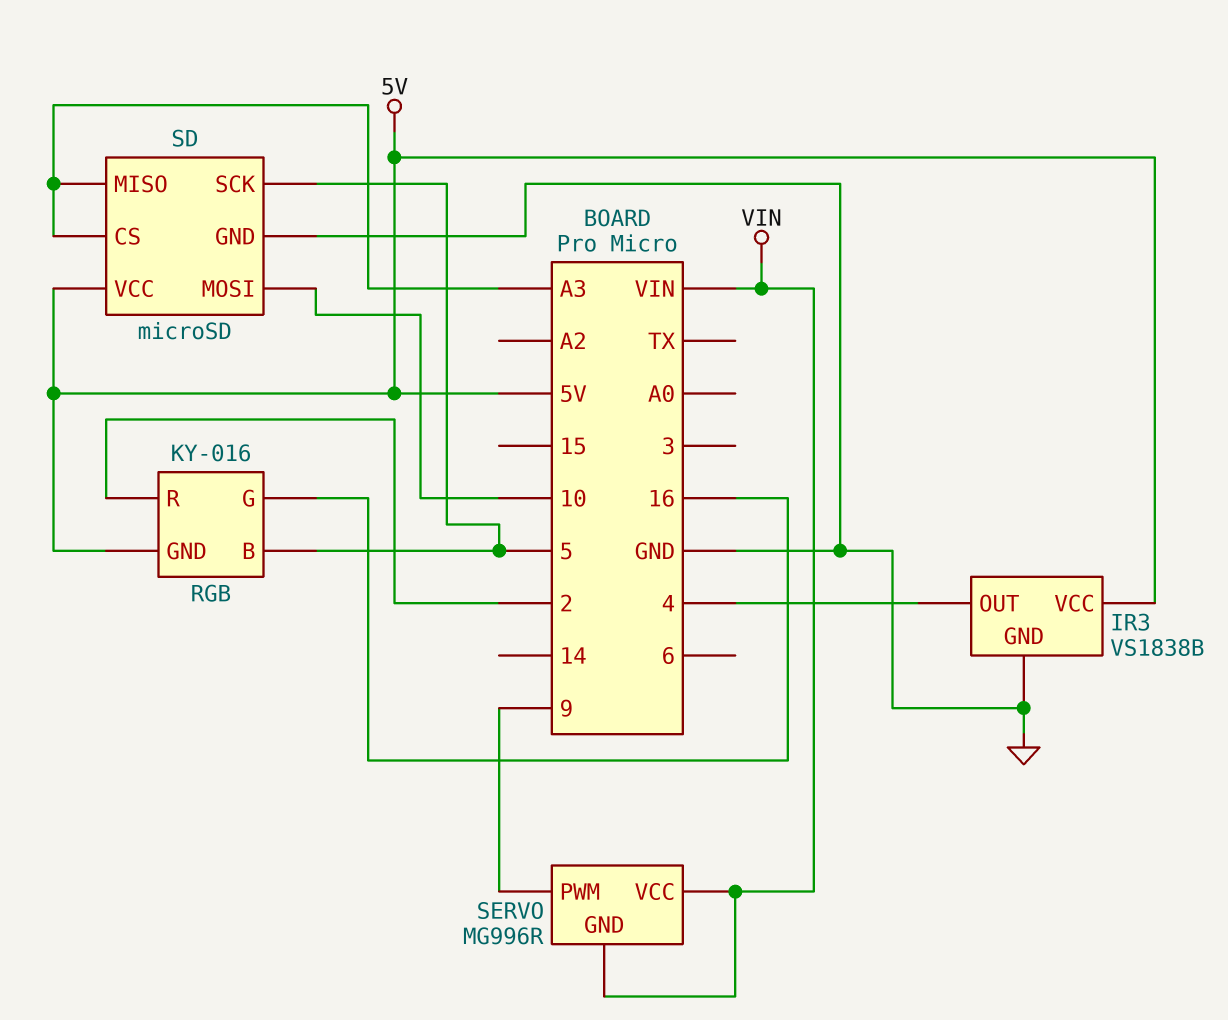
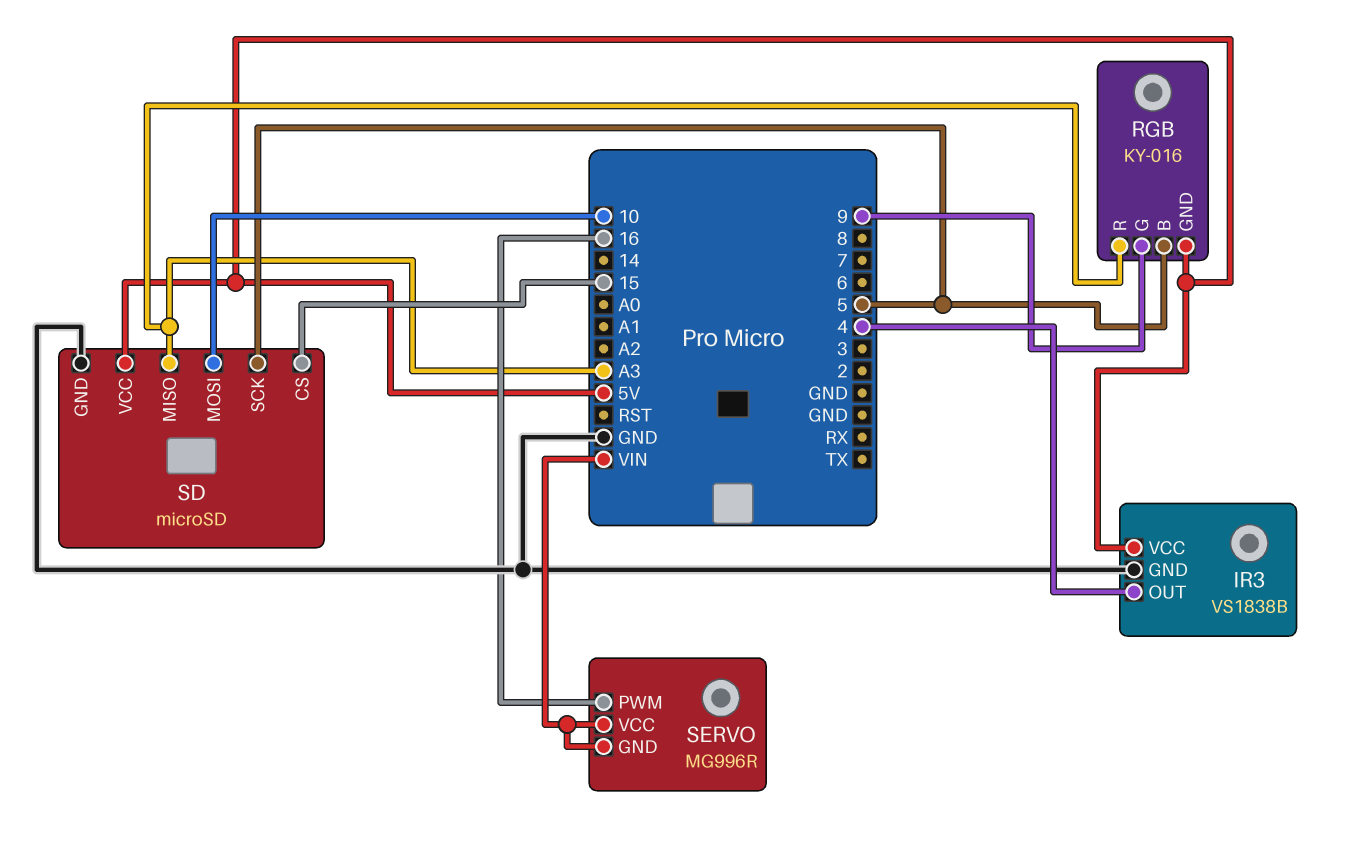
RGB pin G: 16 -> 9
RGB pin R: 2 -> A3
SD pin CS: A3 -> 15
SERVO pin PWM: 9 -> 16

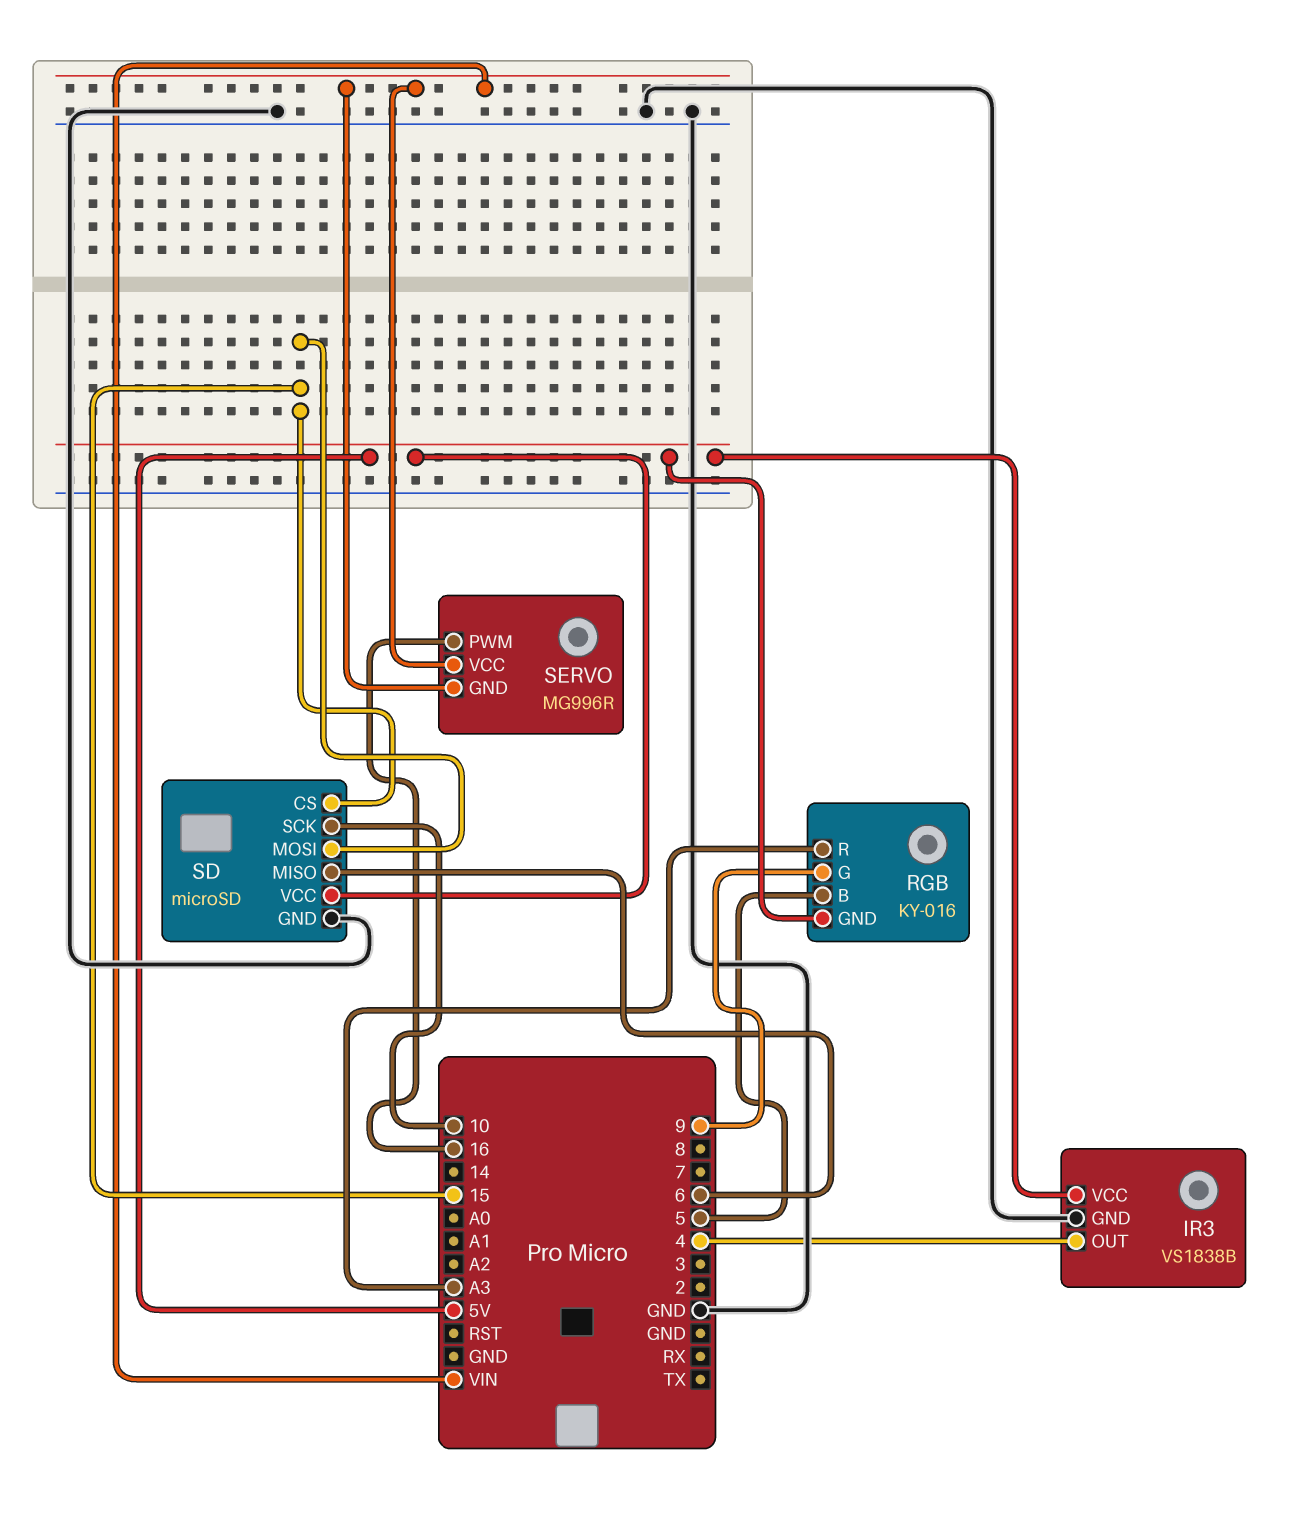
SD pin MISO: A3 -> 6
SD pin MOSI: 10 -> 15
SD pin SCK: 5 -> 10

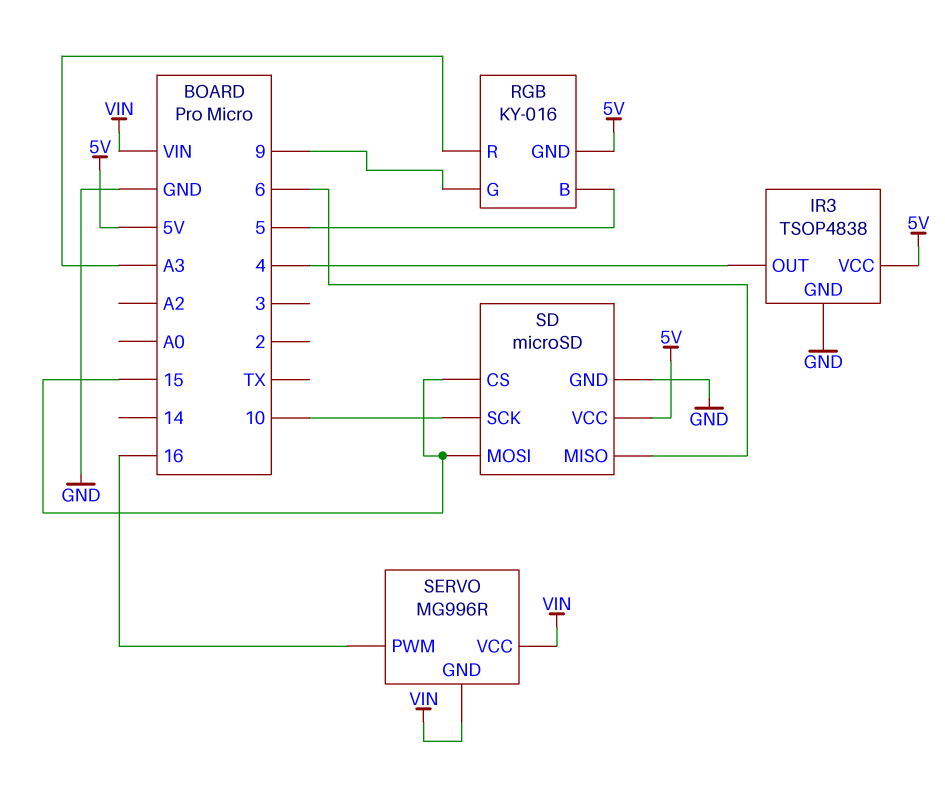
IR3: VS1838B -> TSOP4838

